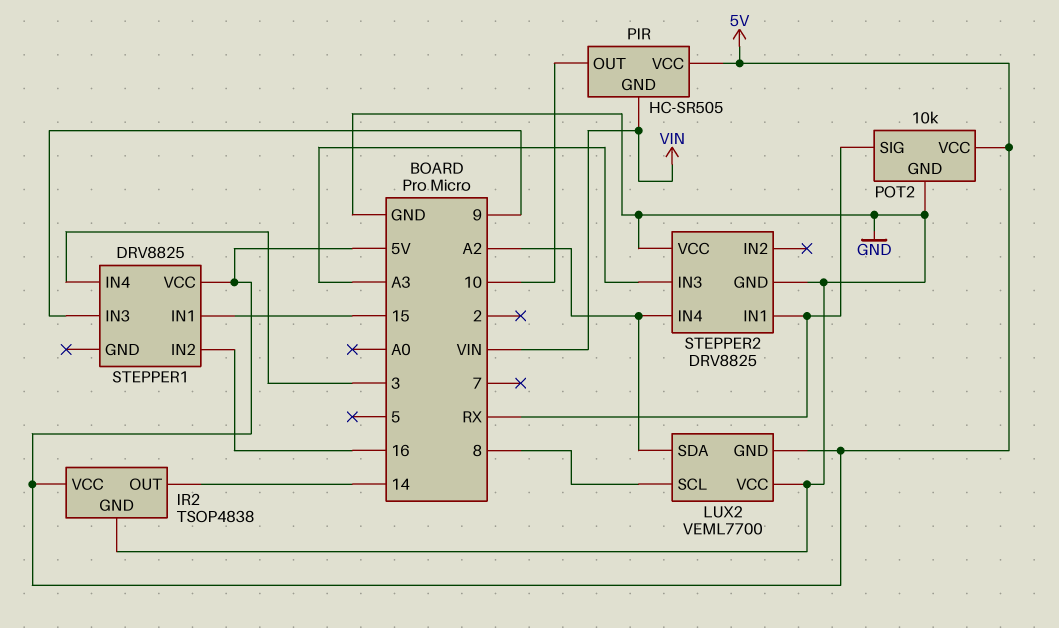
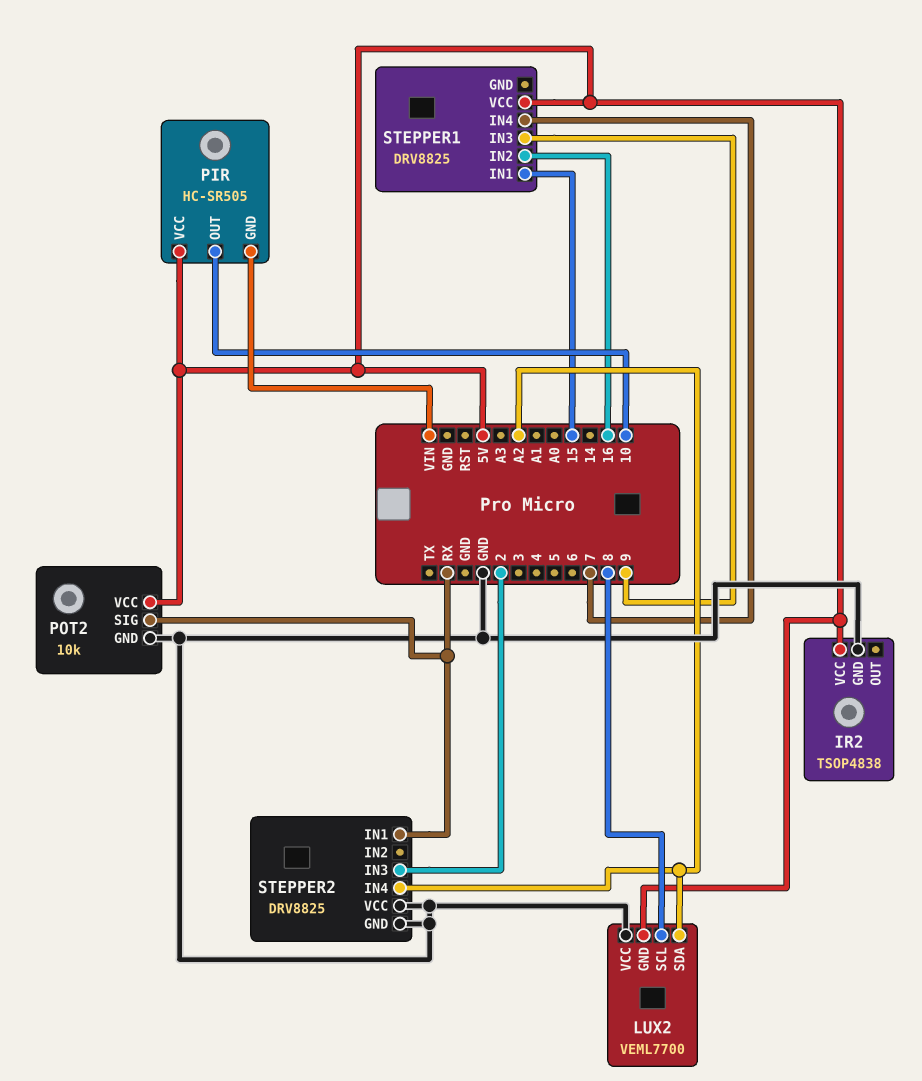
IR2 pin OUT: 14 -> none
STEPPER1 pin IN4: 3 -> 7
STEPPER2 pin IN3: A3 -> 2

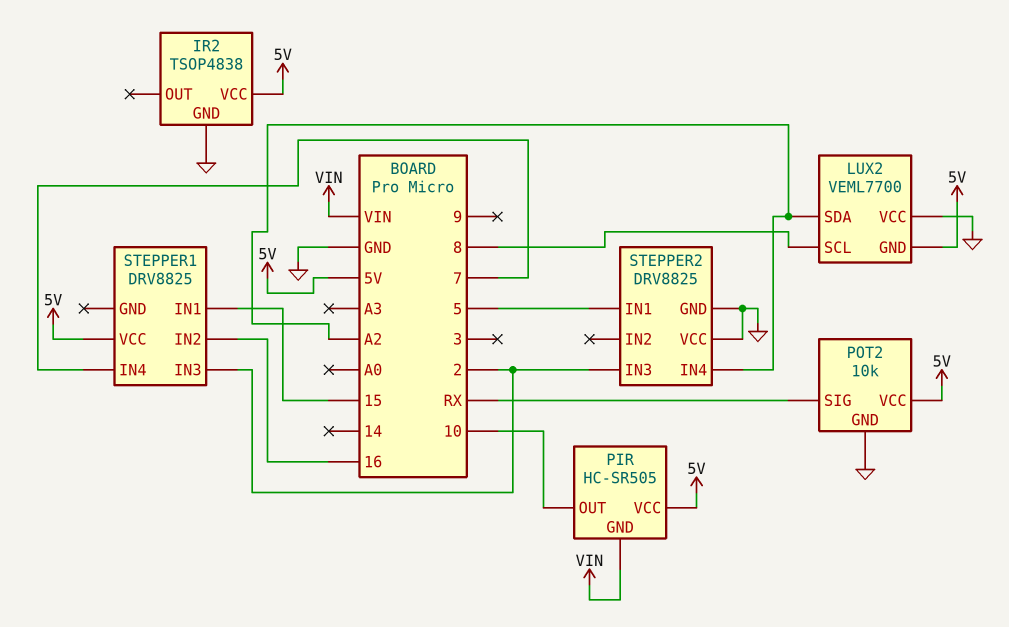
STEPPER1 pin IN3: 9 -> 2
STEPPER2 pin IN1: RX -> 5

